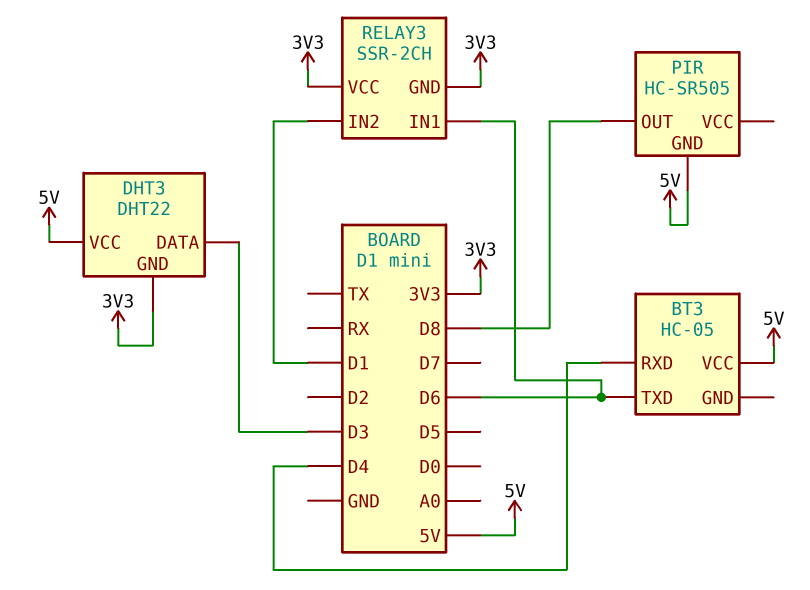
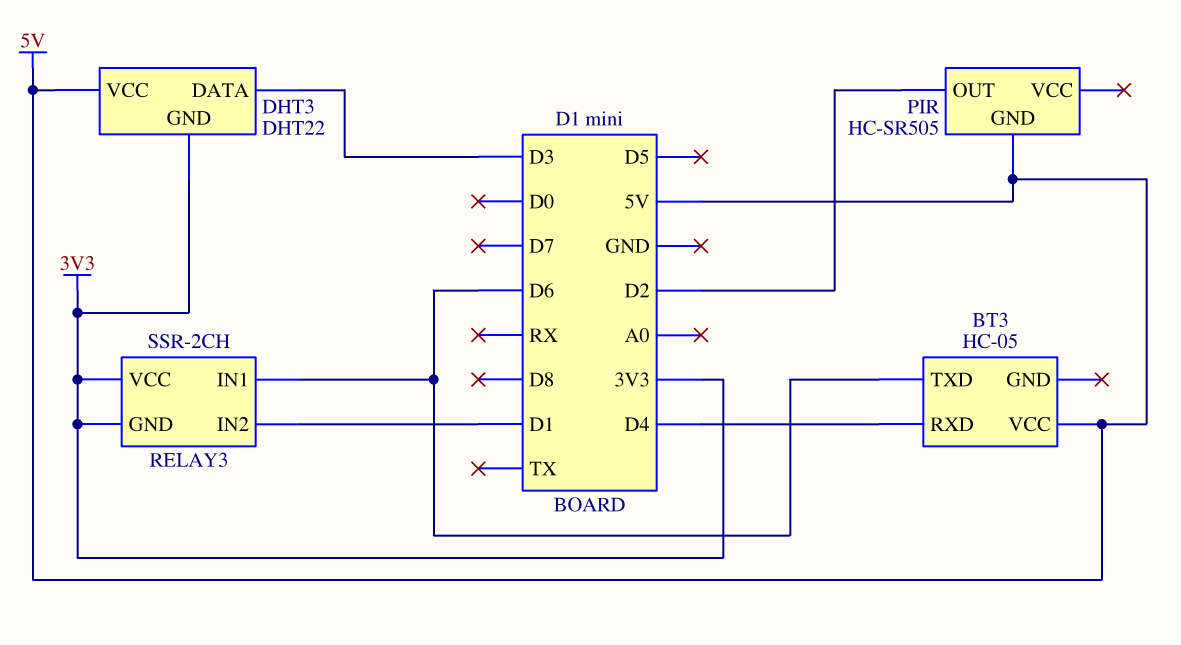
PIR pin OUT: D8 -> D2

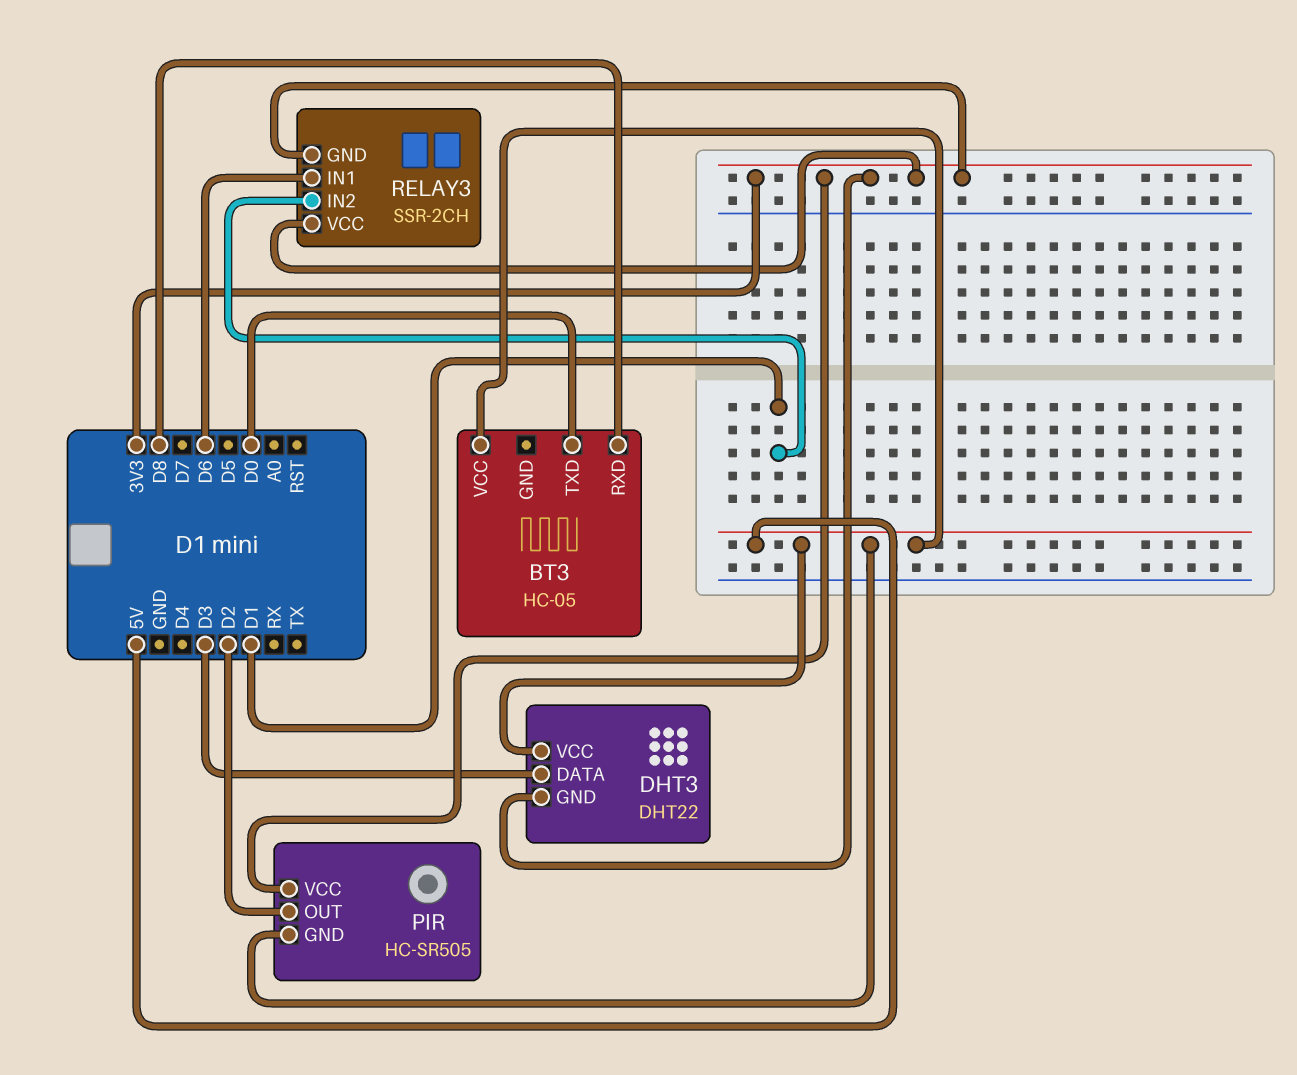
BT3 pin RXD: D4 -> D8
BT3 pin TXD: D6 -> D0
PIR pin VCC: none -> 3V3

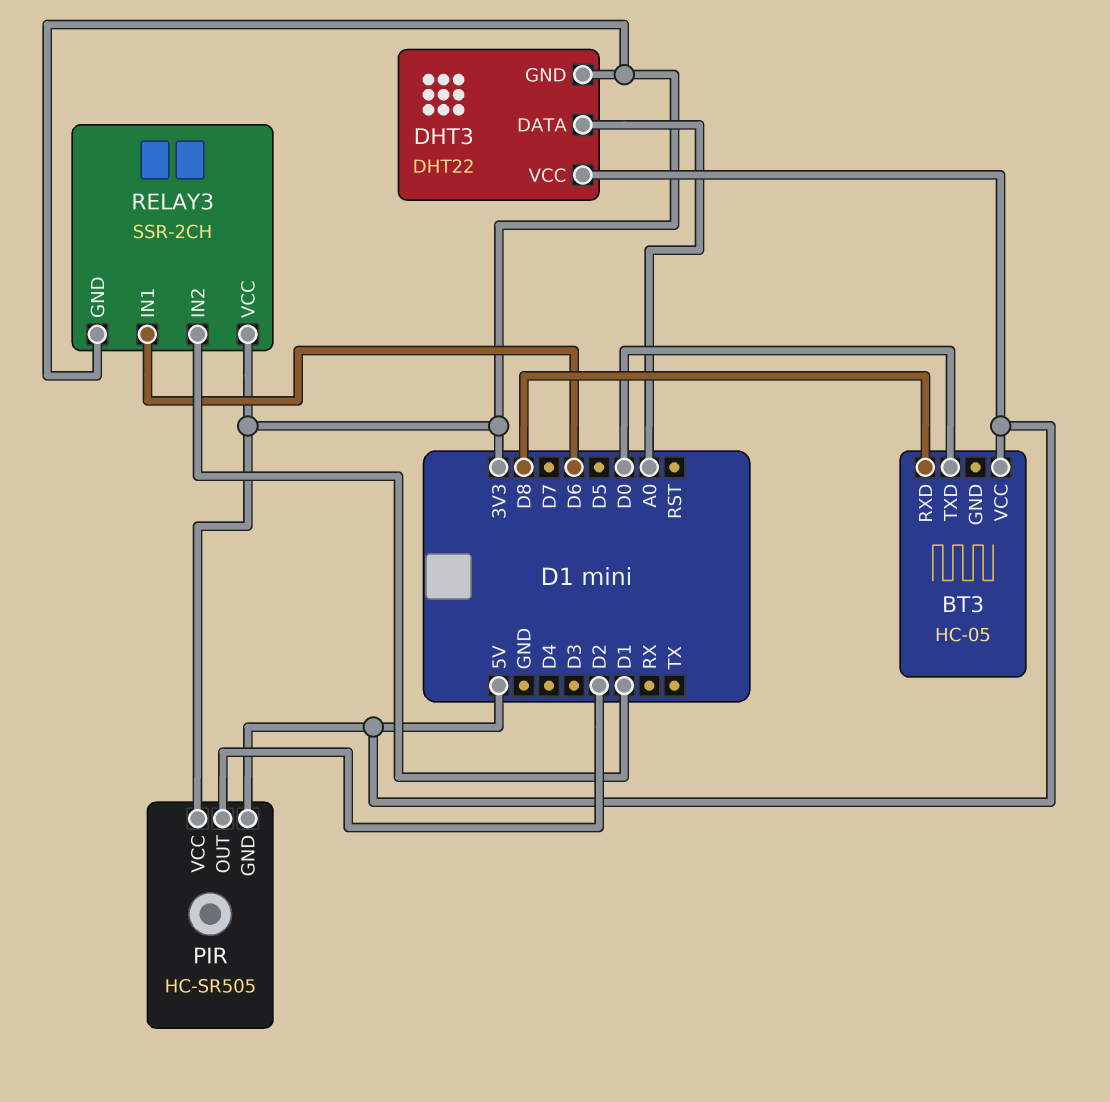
DHT3 pin DATA: D3 -> A0

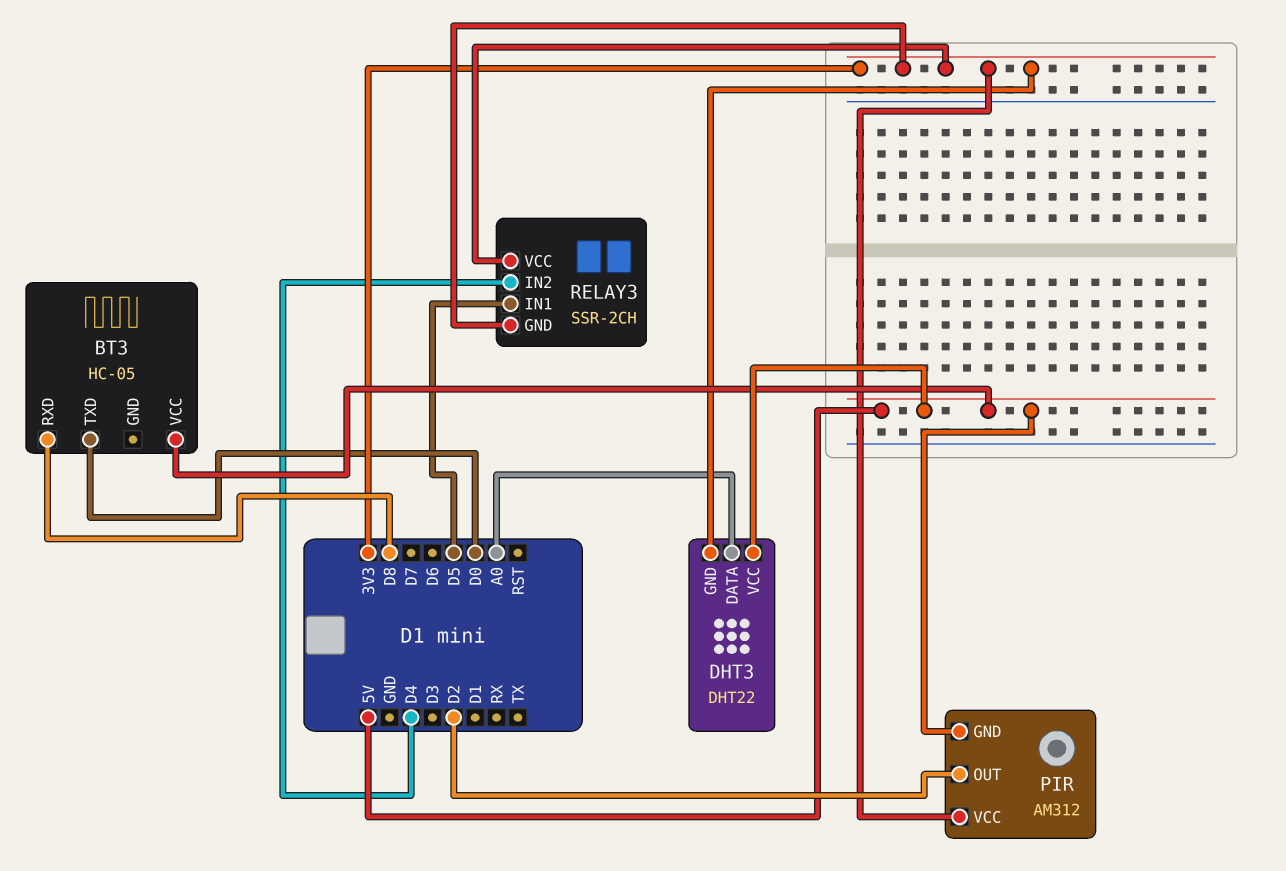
PIR: HC-SR505 -> AM312
RELAY3 pin IN1: D6 -> D5
RELAY3 pin IN2: D1 -> D4

